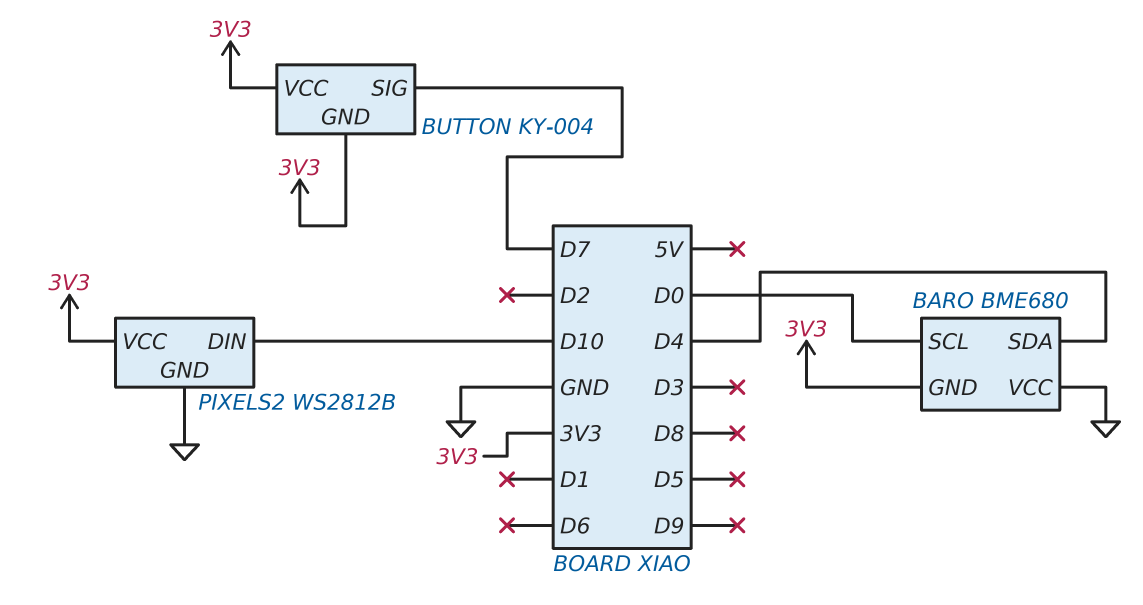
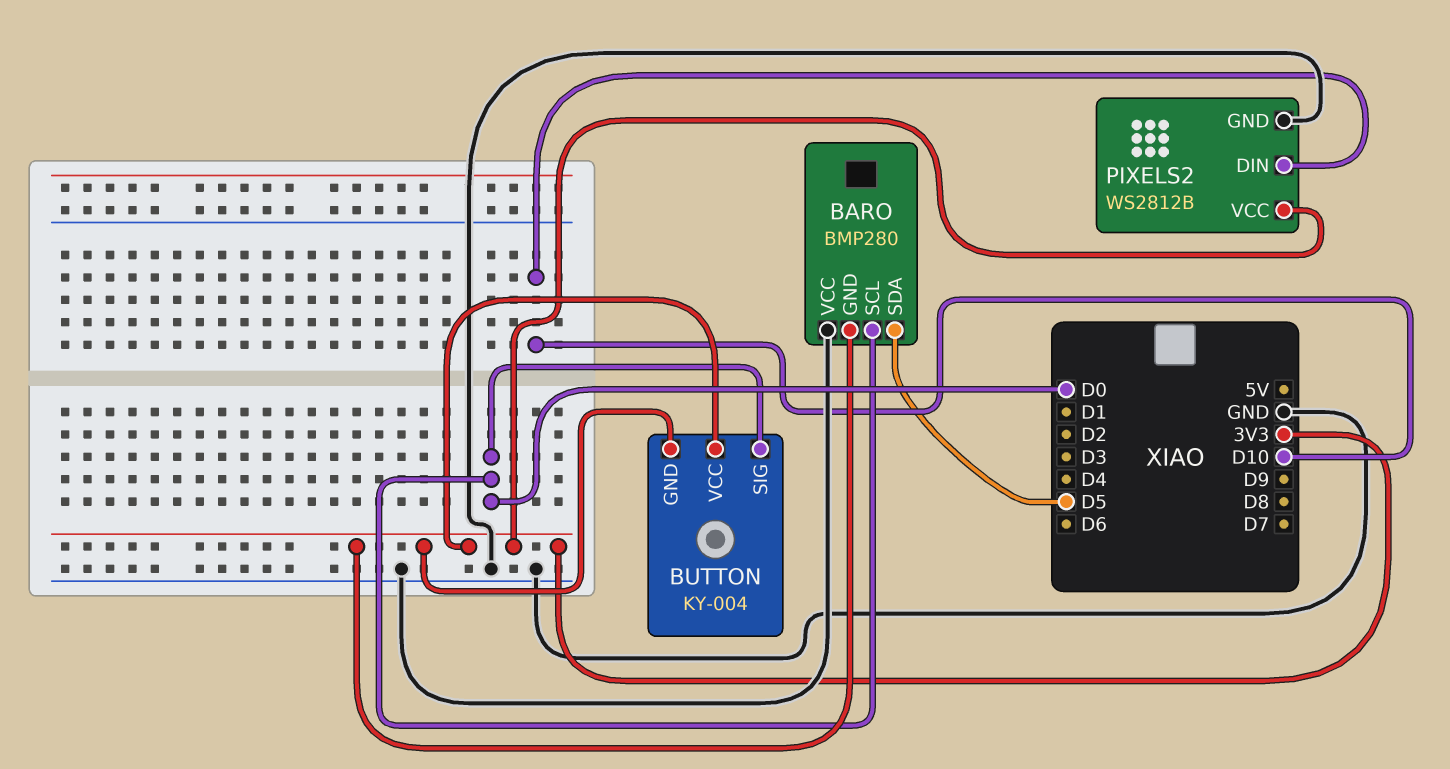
BARO: BME680 -> BMP280
BARO pin SDA: D4 -> D5
BUTTON pin SIG: D7 -> D0

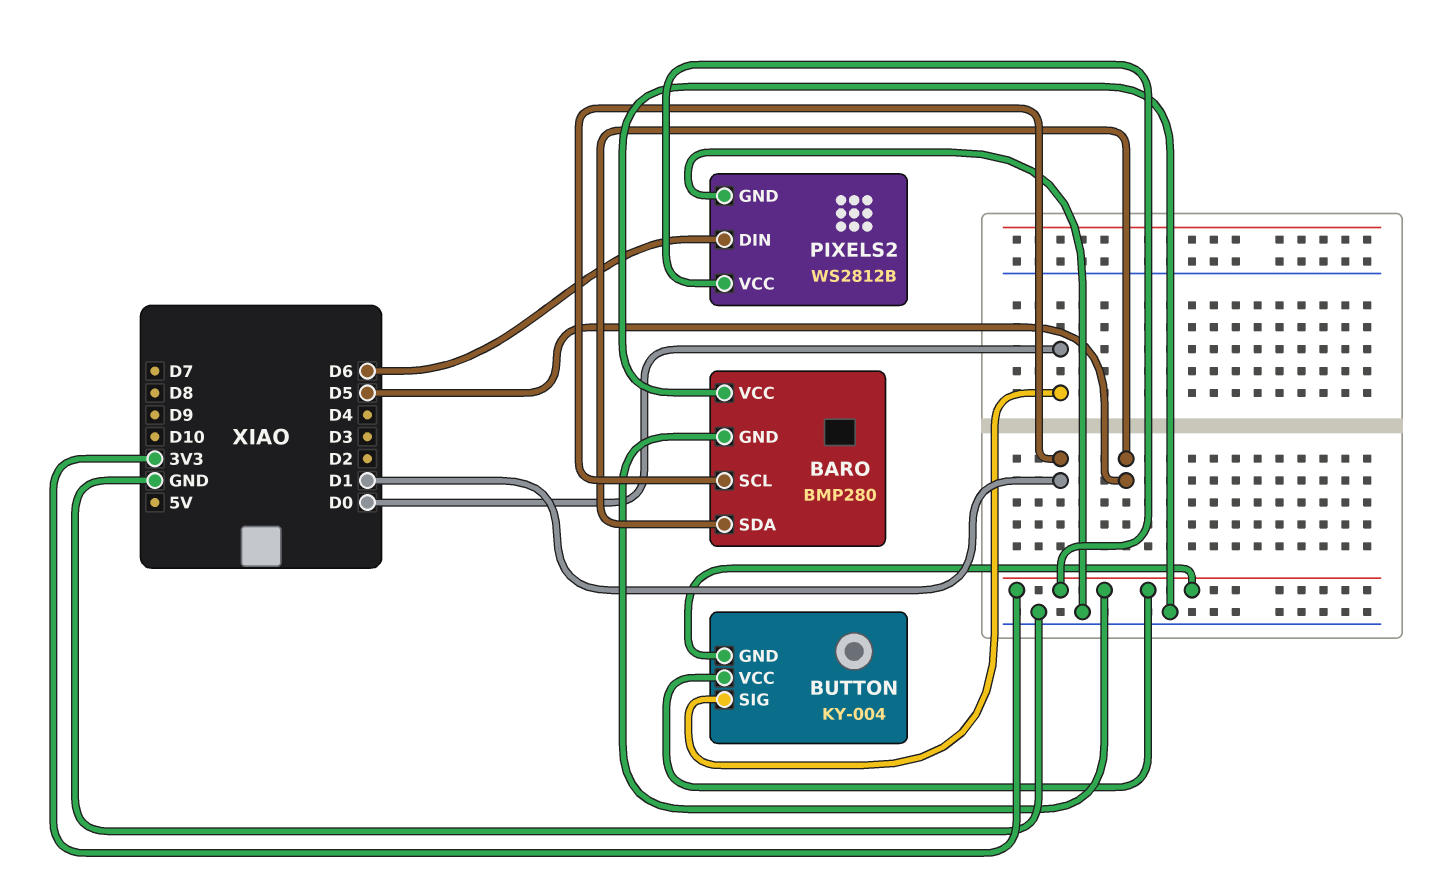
BARO pin SCL: D0 -> D1
PIXELS2 pin DIN: D10 -> D6

